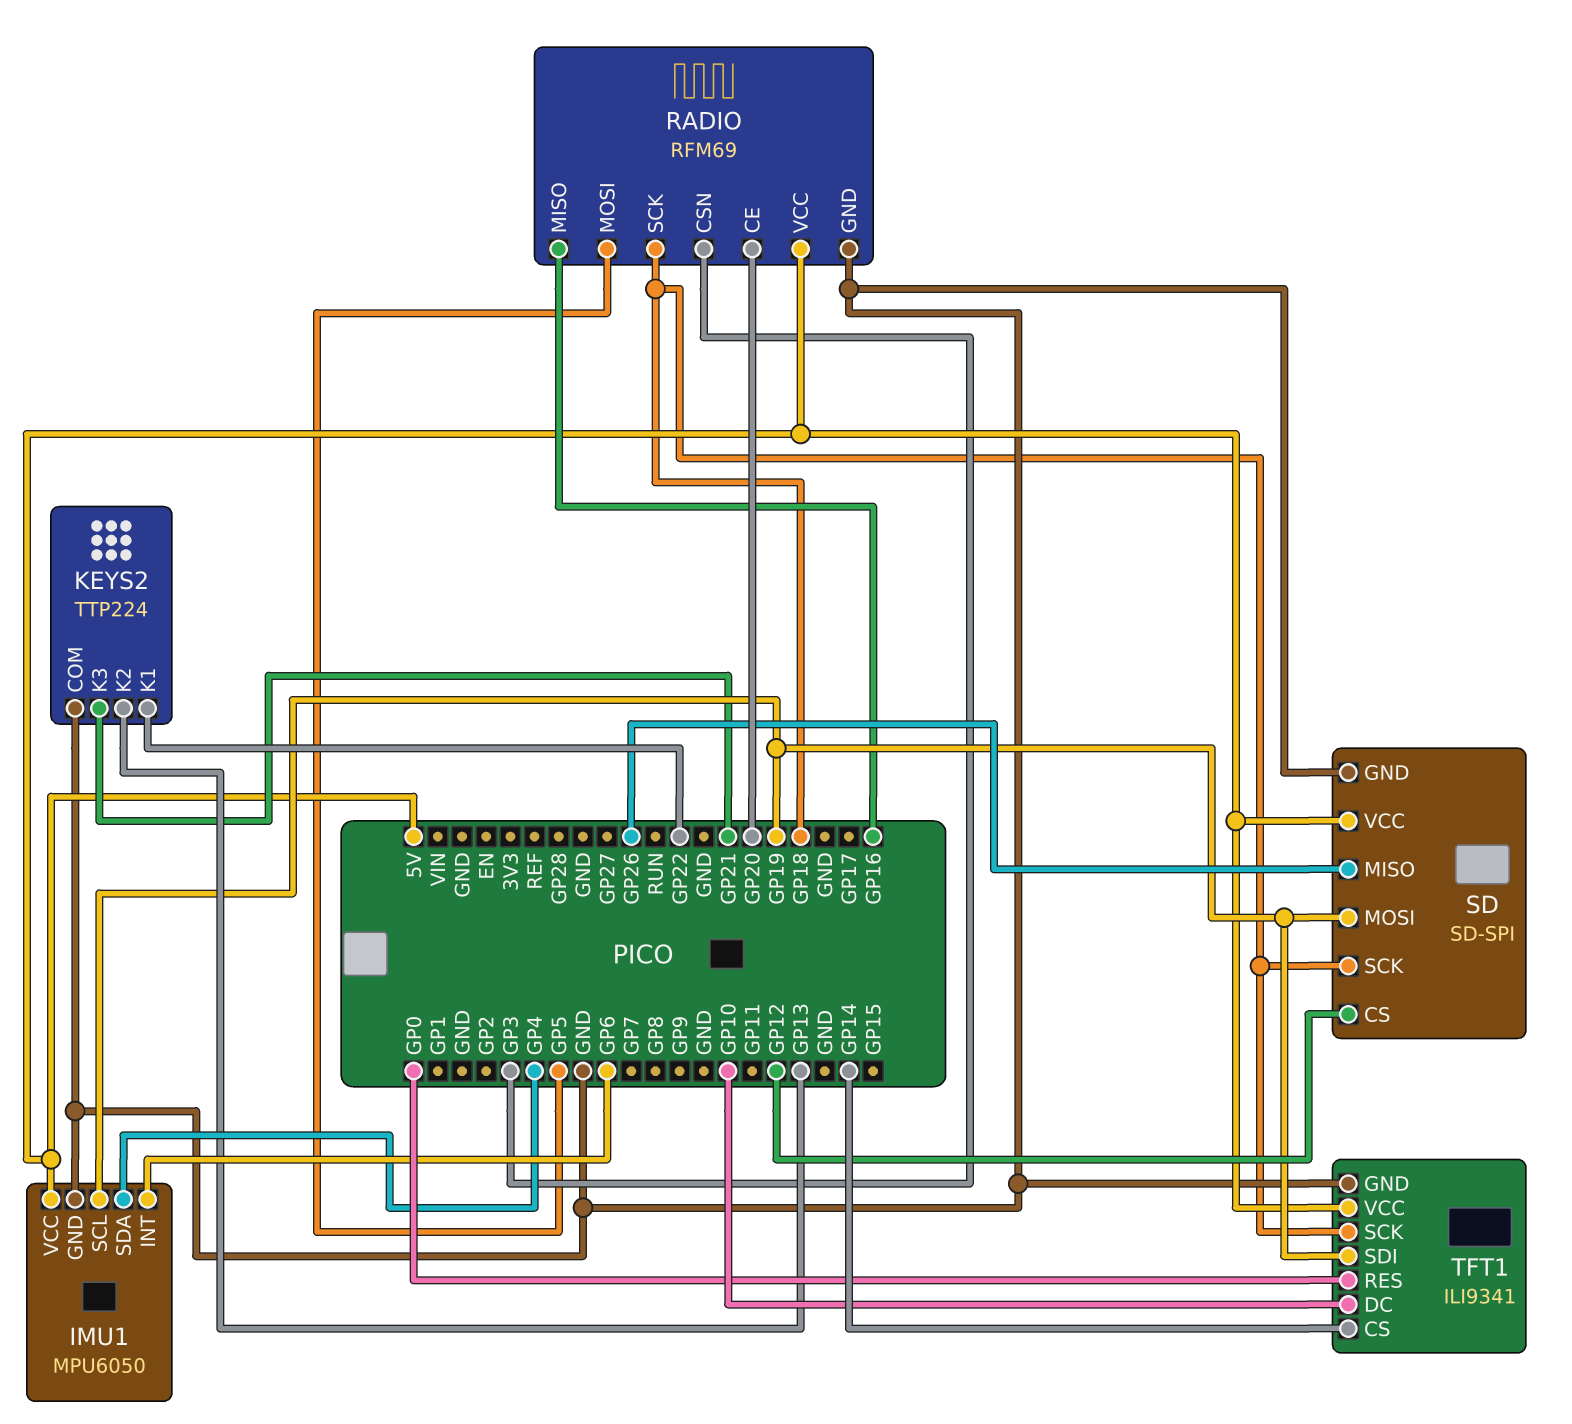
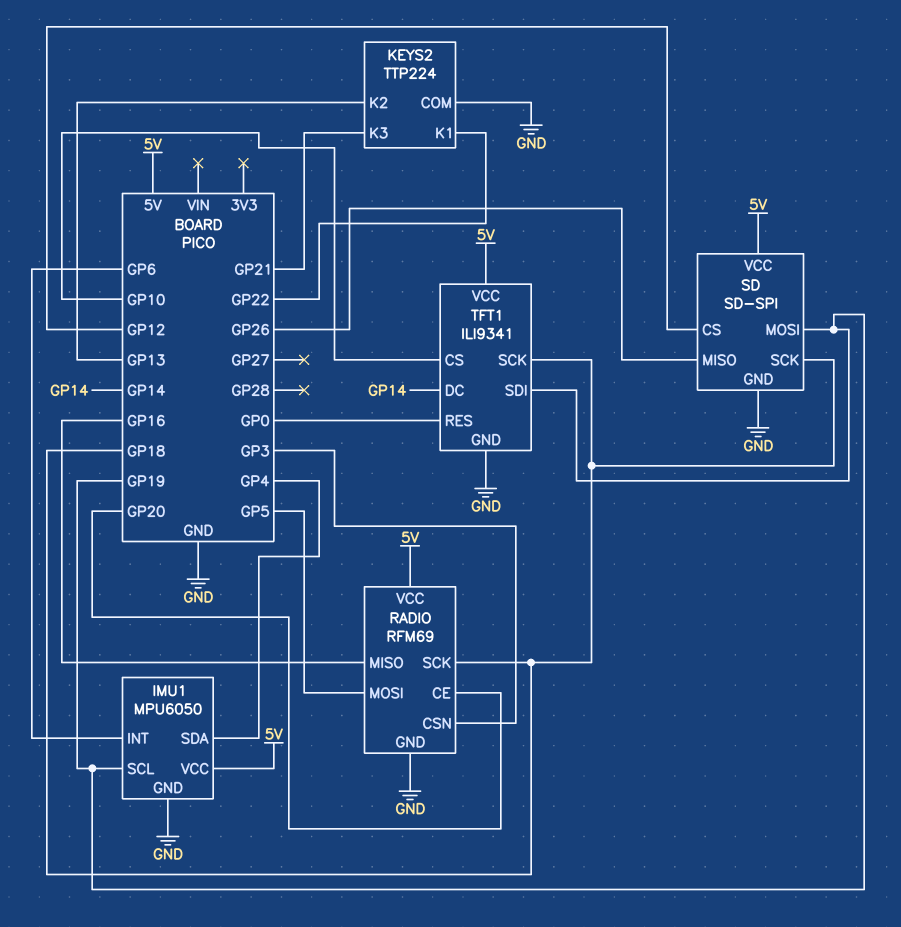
TFT1 pin CS: GP14 -> GP10
TFT1 pin DC: GP10 -> GP14

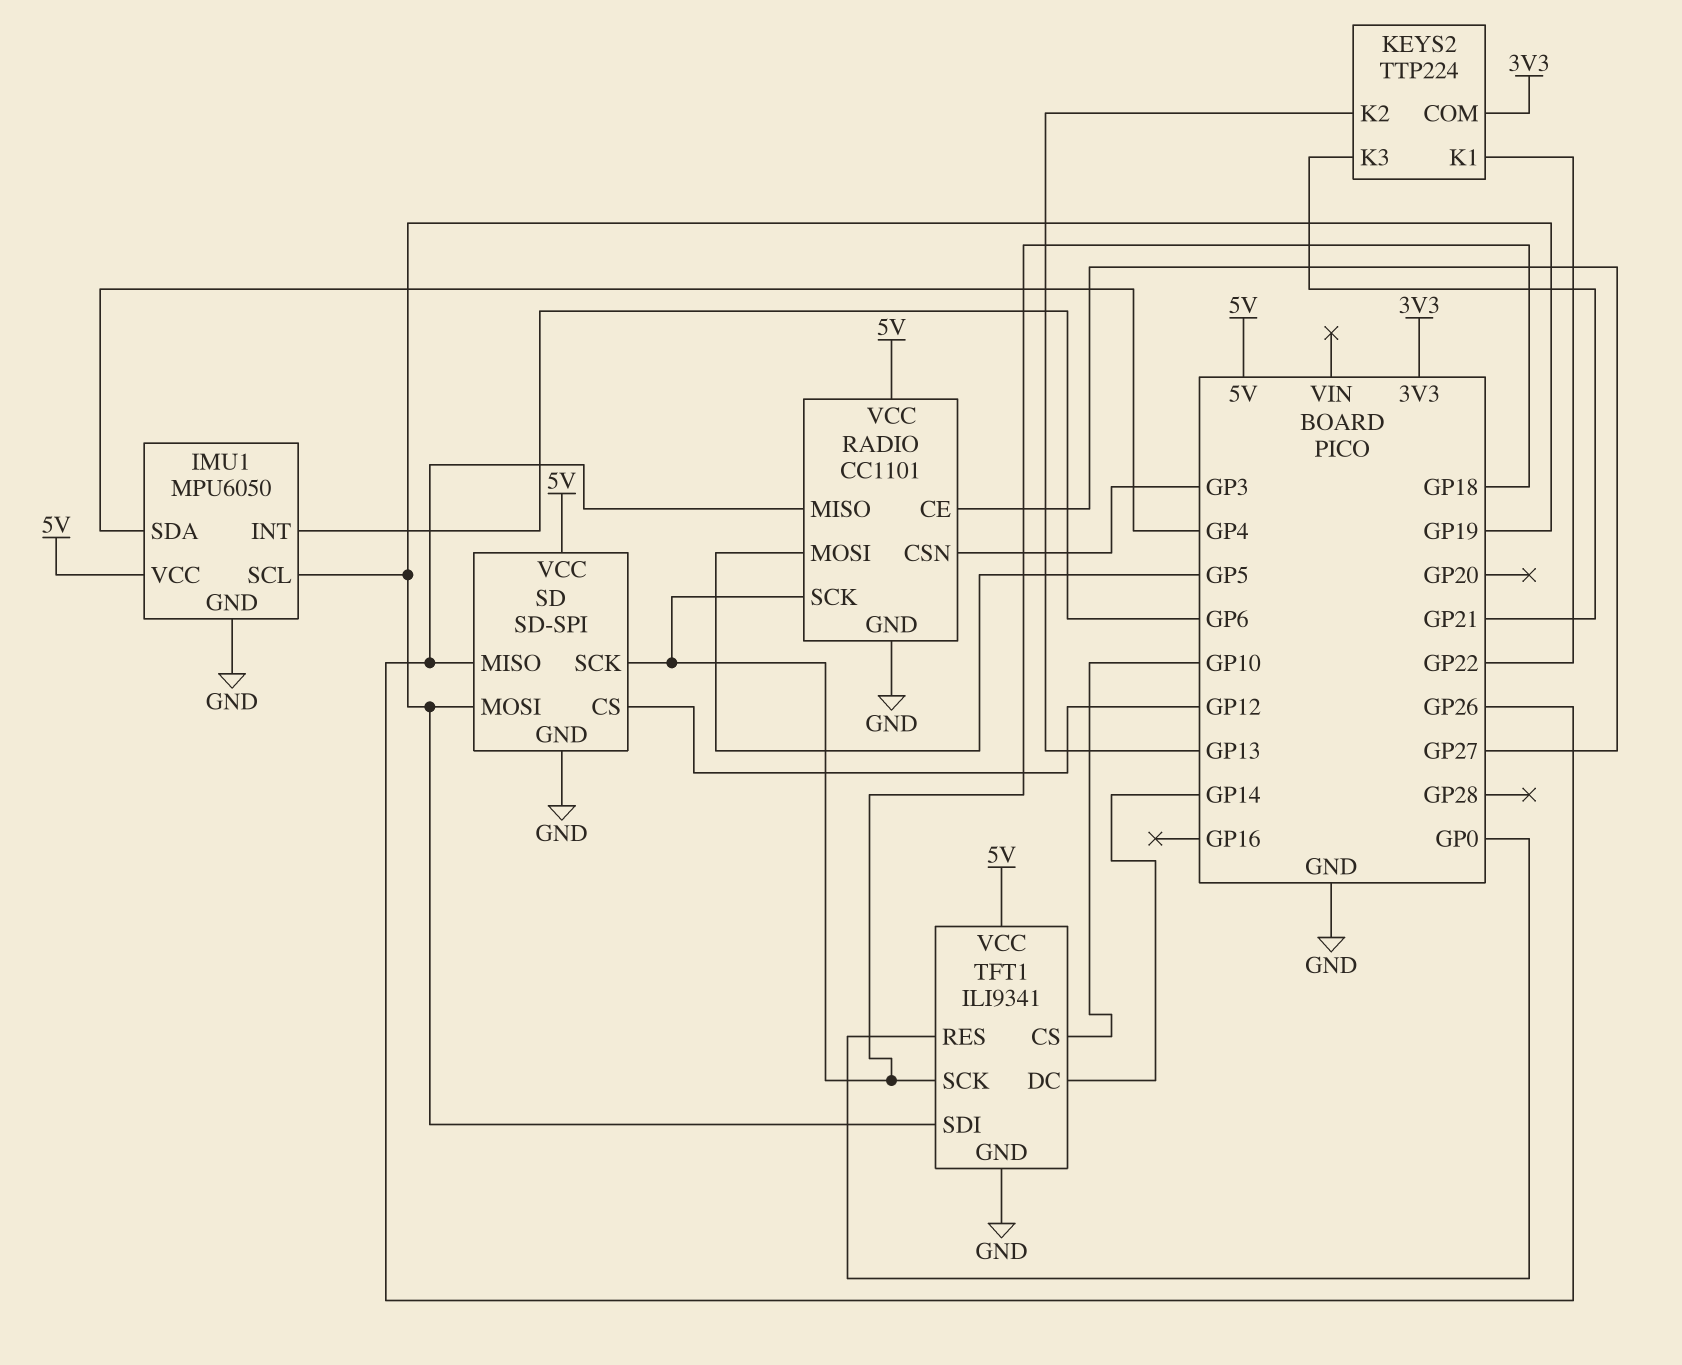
KEYS2 pin COM: GND -> 3V3
RADIO: RFM69 -> CC1101
RADIO pin CE: GP20 -> GP27
RADIO pin MISO: GP16 -> GP26

